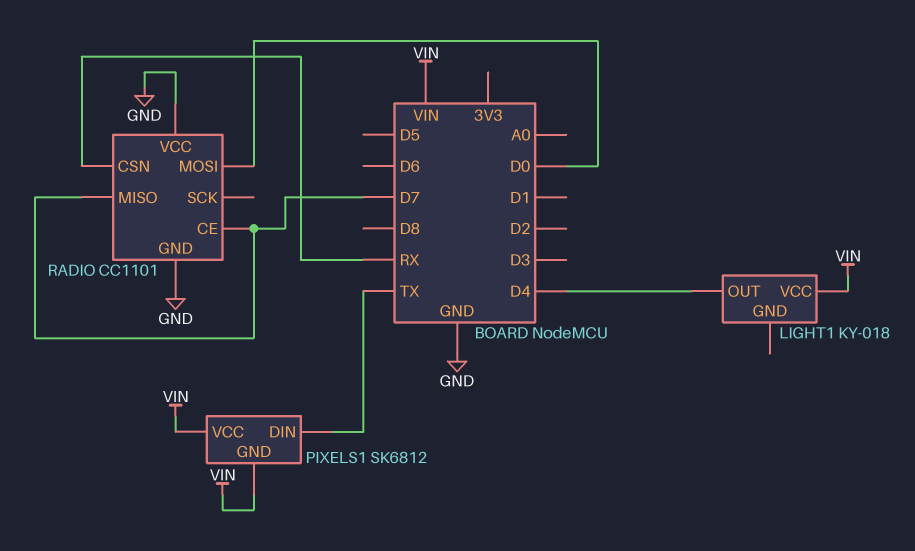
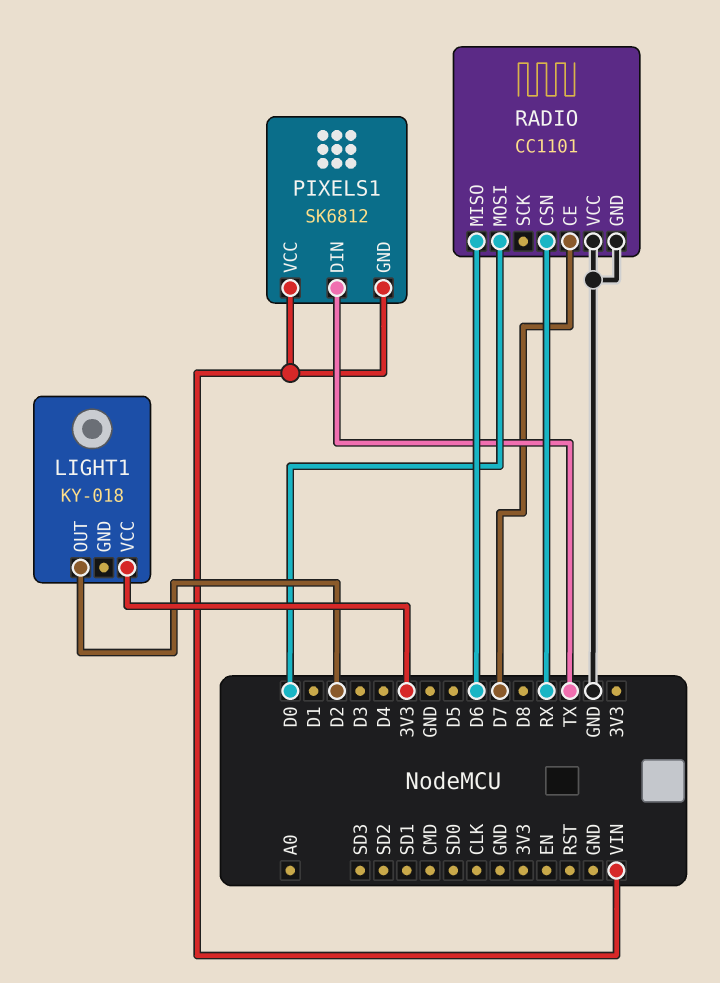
LIGHT1 pin OUT: D4 -> D2
LIGHT1 pin VCC: VIN -> 3V3
RADIO pin MISO: D7 -> D6

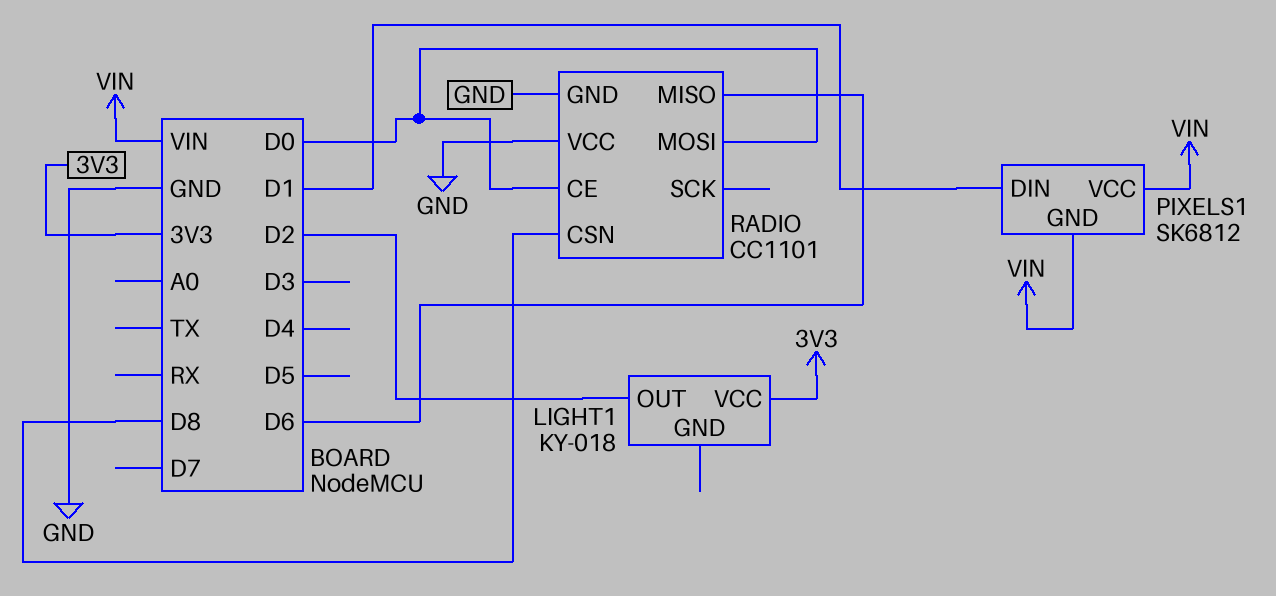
PIXELS1 pin DIN: TX -> D1
RADIO pin CE: D7 -> D0
RADIO pin CSN: RX -> D8

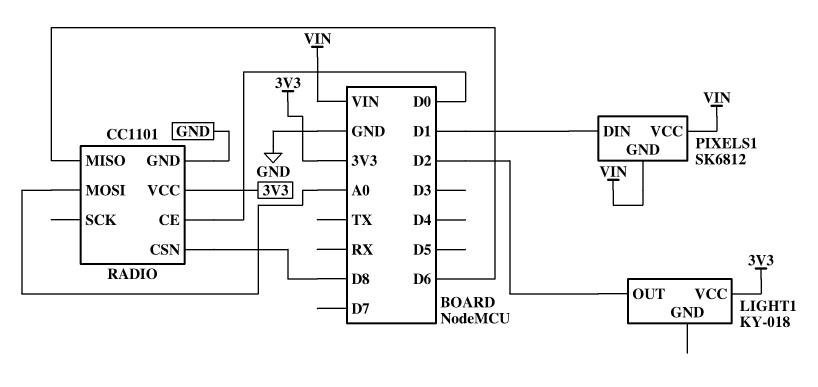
RADIO pin MOSI: D0 -> A0
RADIO pin VCC: GND -> 3V3

